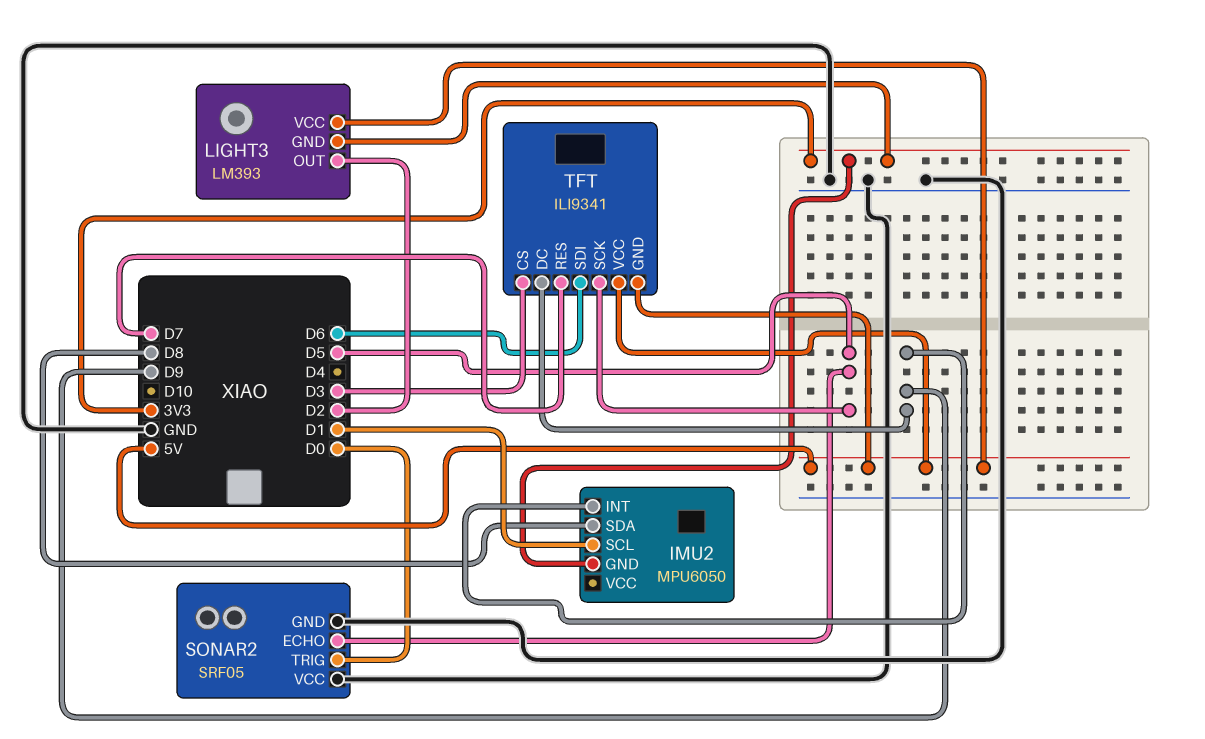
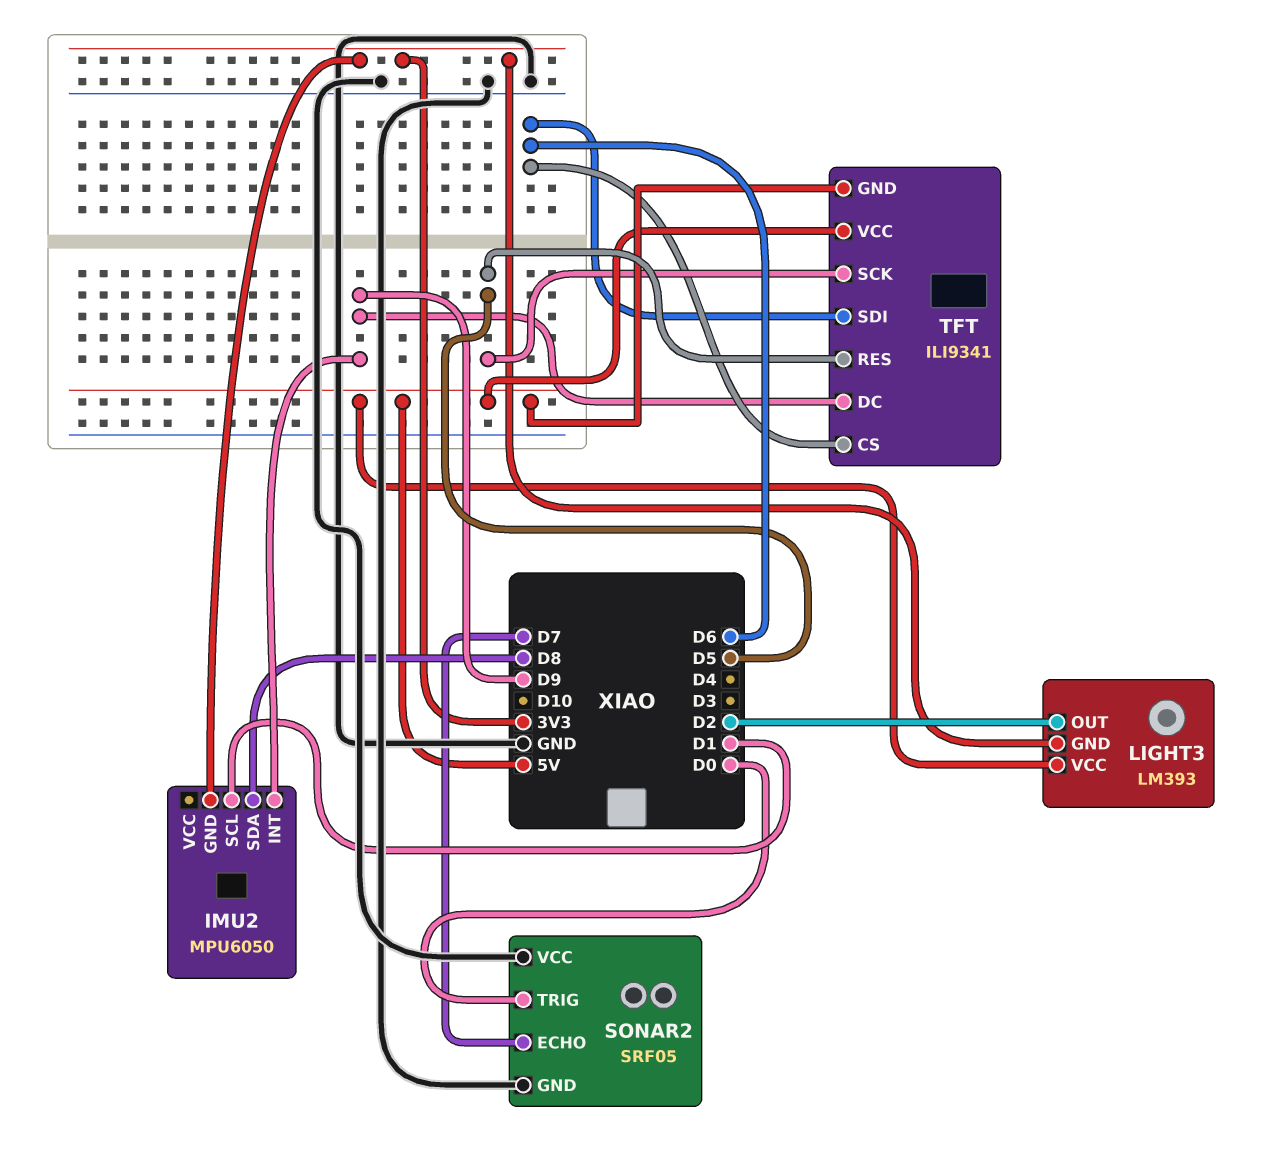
SONAR2 pin ECHO: D5 -> D7
TFT pin CS: D3 -> D6
TFT pin RES: D7 -> D5

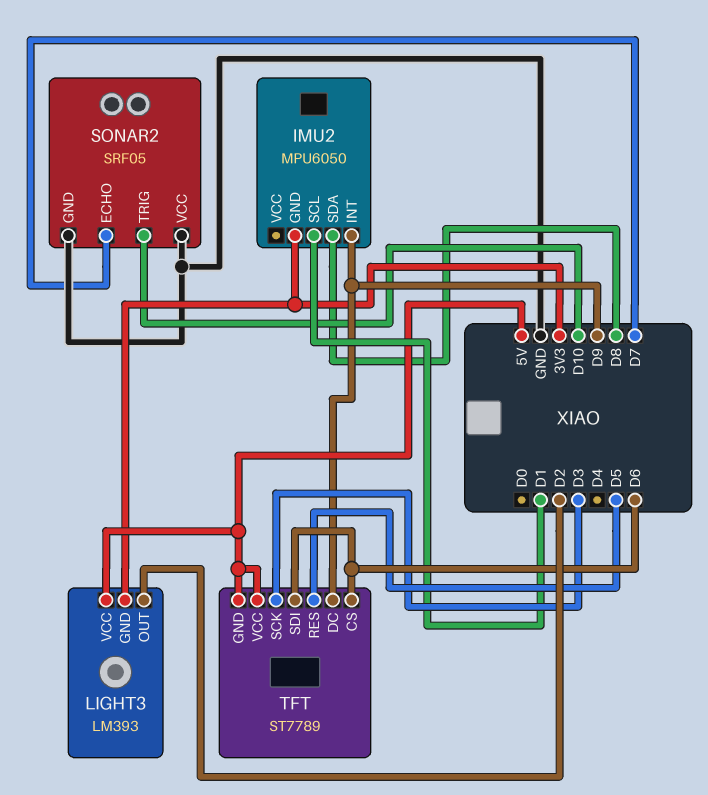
SONAR2 pin TRIG: D0 -> D10
TFT: ILI9341 -> ST7789
TFT pin SCK: D5 -> D3

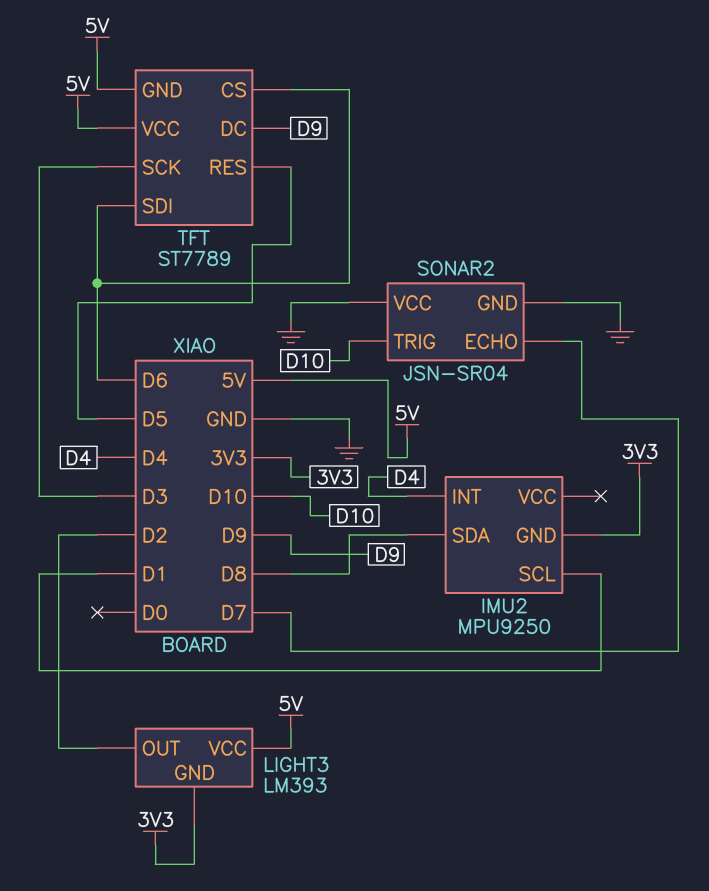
IMU2: MPU6050 -> MPU9250
IMU2 pin INT: D9 -> D4
SONAR2: SRF05 -> JSN-SR04

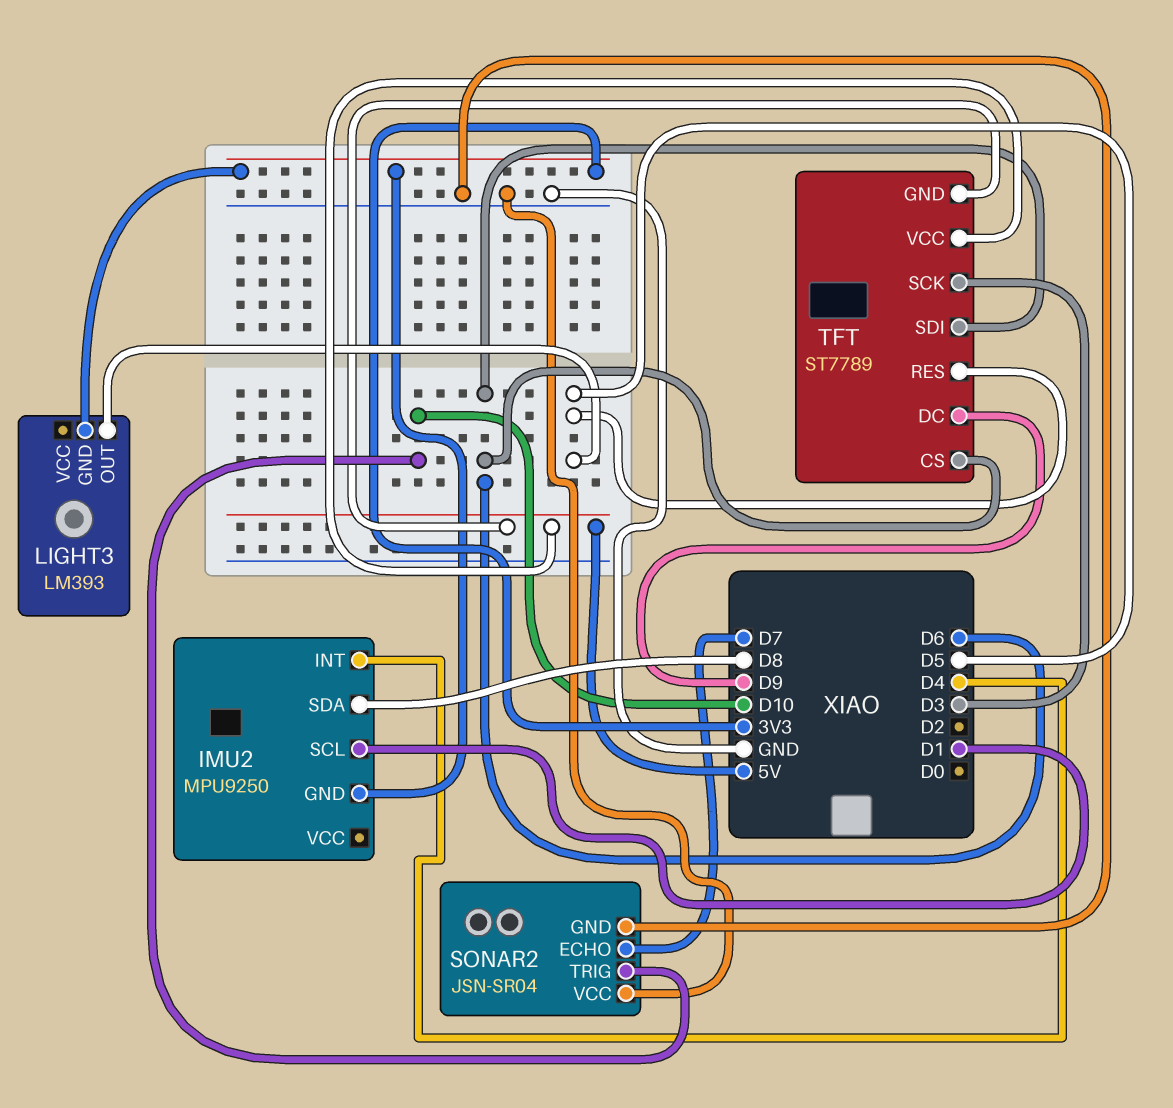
LIGHT3 pin OUT: D2 -> D5
LIGHT3 pin VCC: 5V -> none

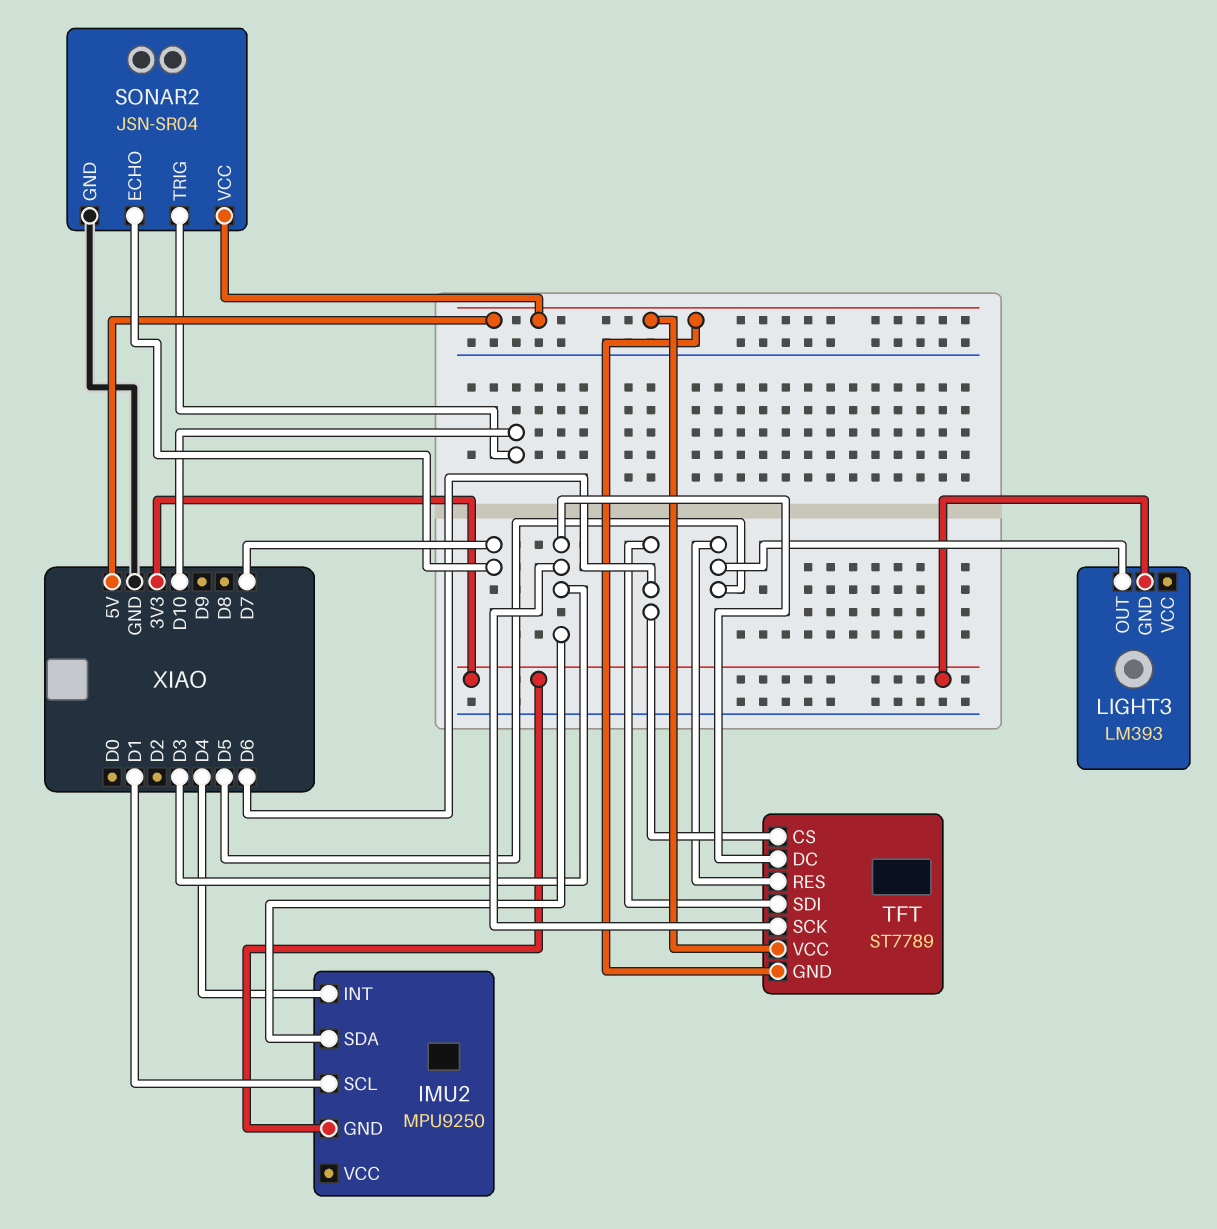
IMU2 pin SDA: D8 -> D3
SONAR2 pin VCC: GND -> 5V
TFT pin DC: D9 -> D3

